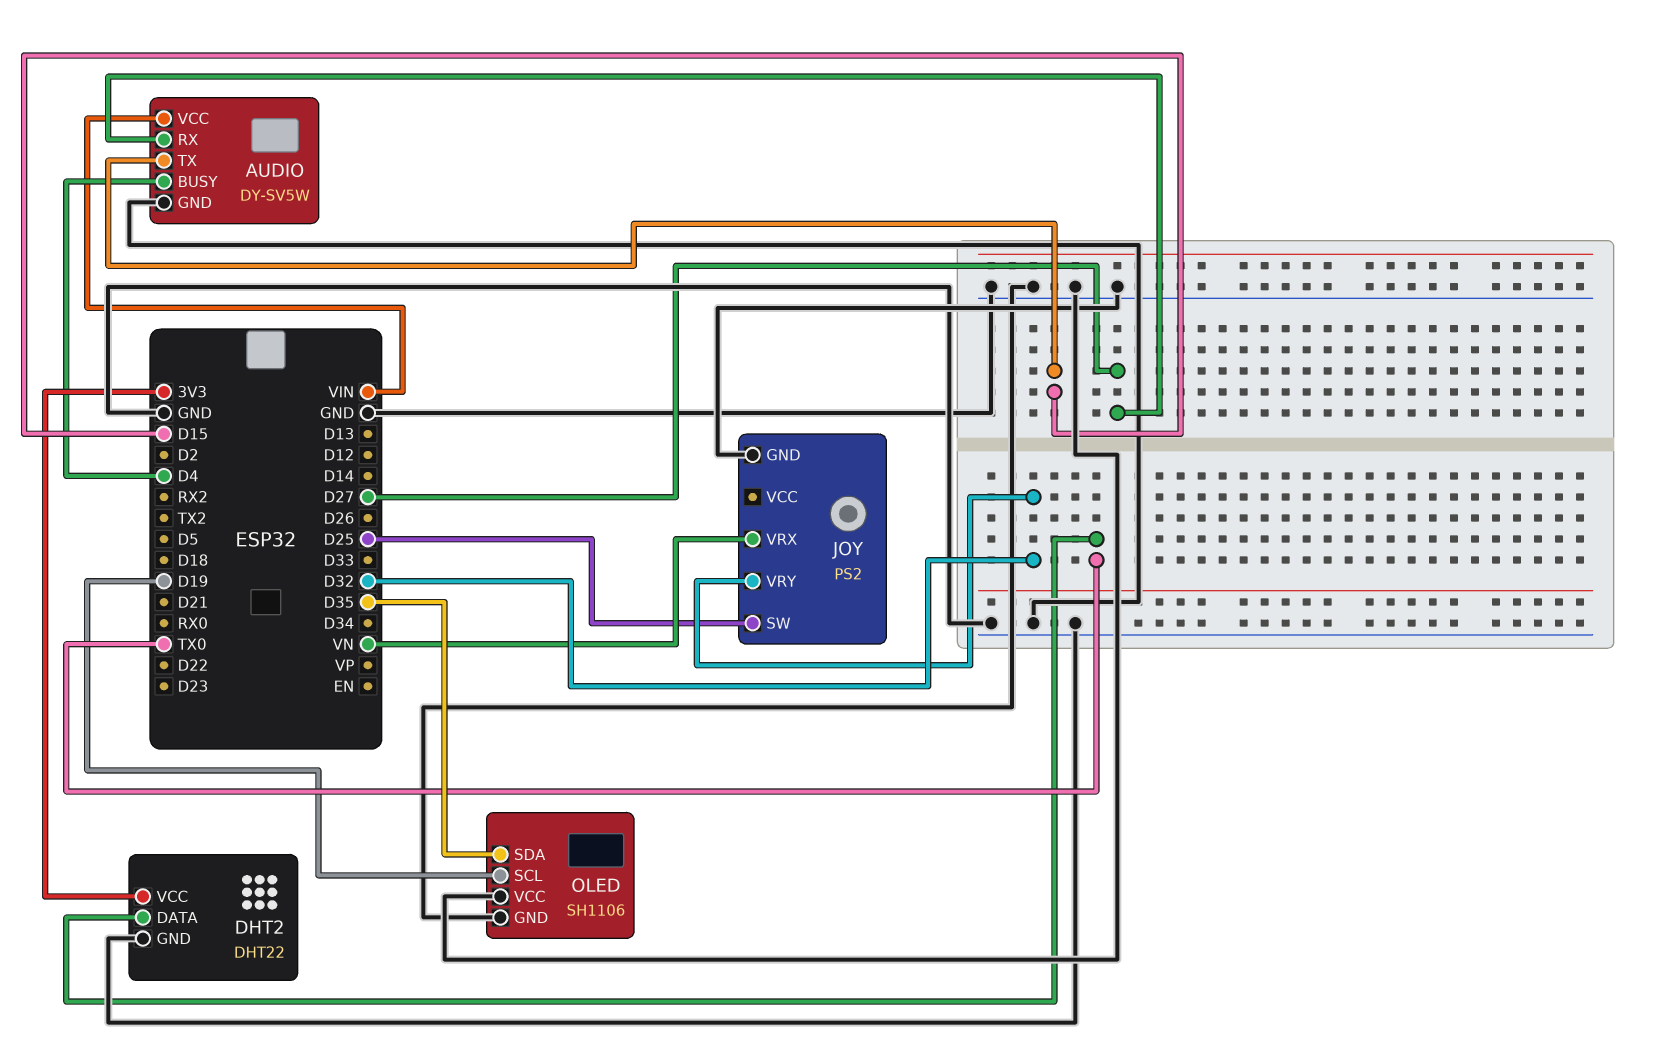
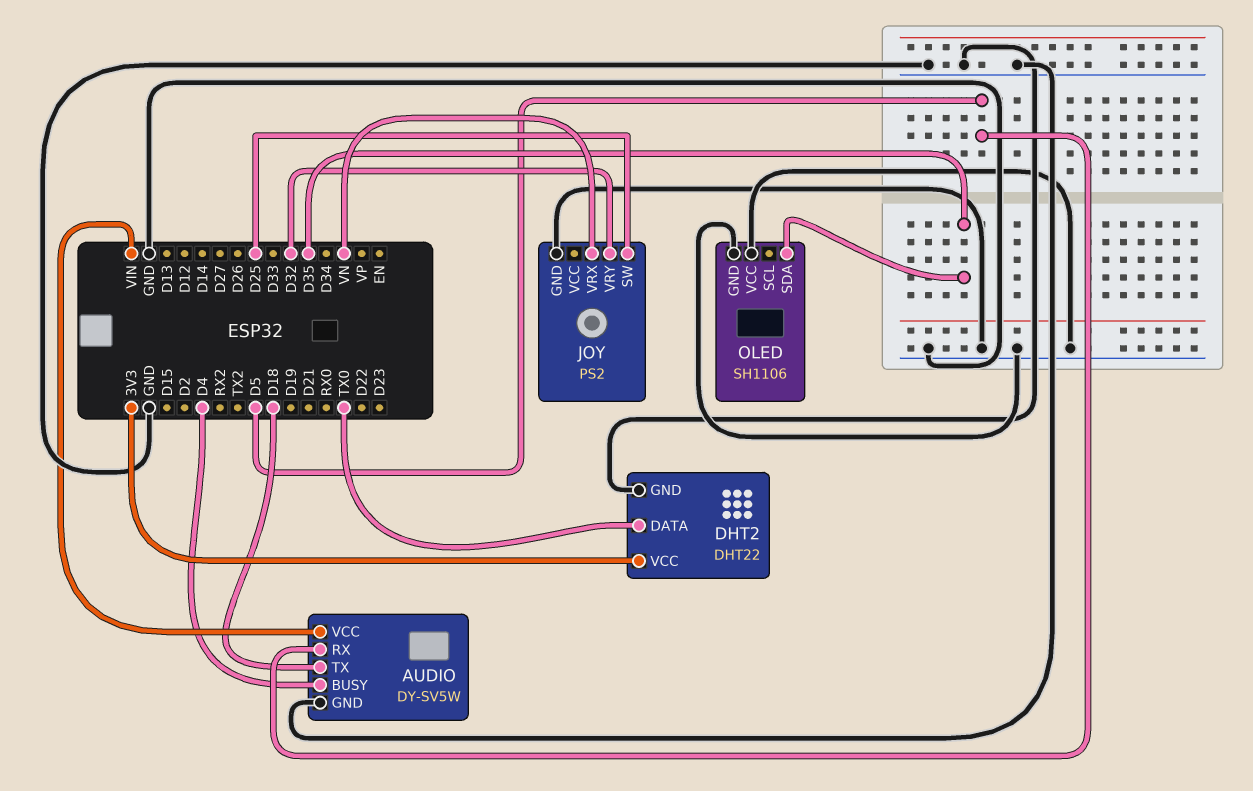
AUDIO pin RX: D27 -> D5
AUDIO pin TX: D15 -> D18
OLED pin SCL: D19 -> none

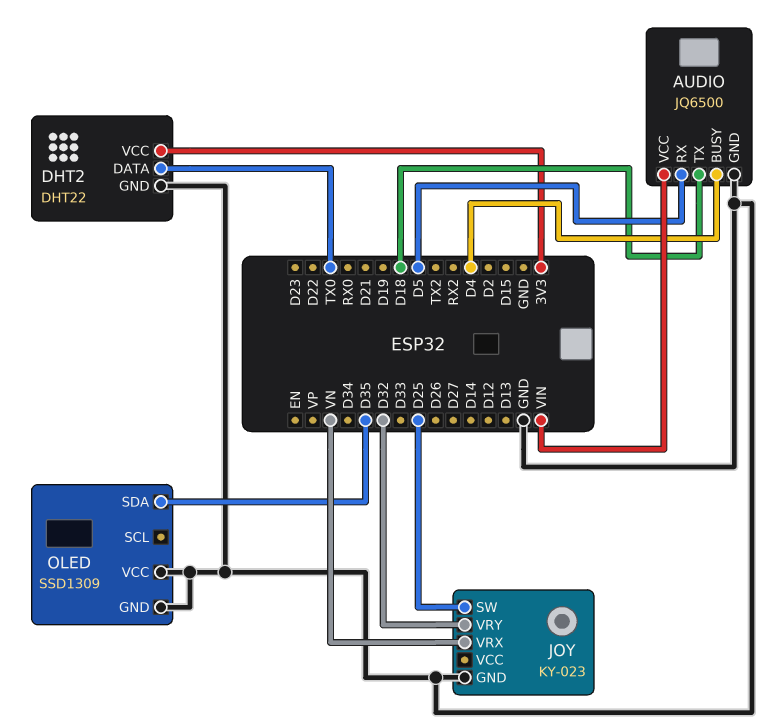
AUDIO: DY-SV5W -> JQ6500
JOY: PS2 -> KY-023
OLED: SH1106 -> SSD1309

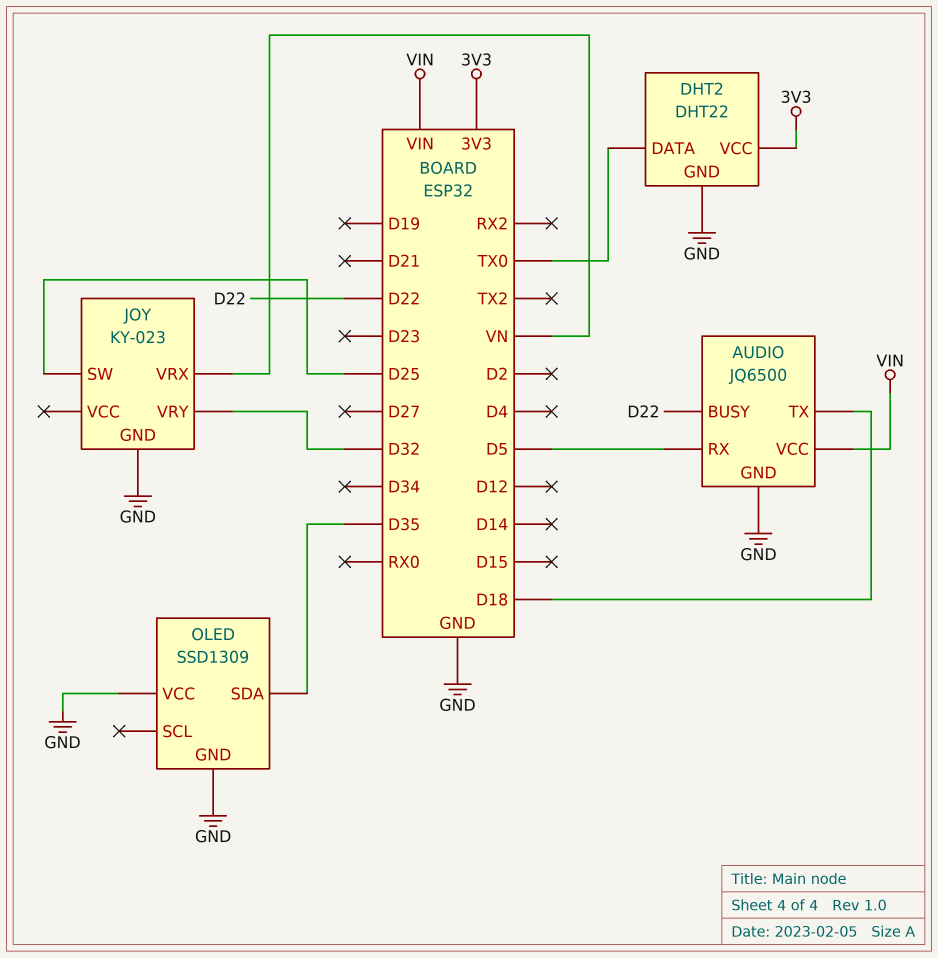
AUDIO pin BUSY: D4 -> D22

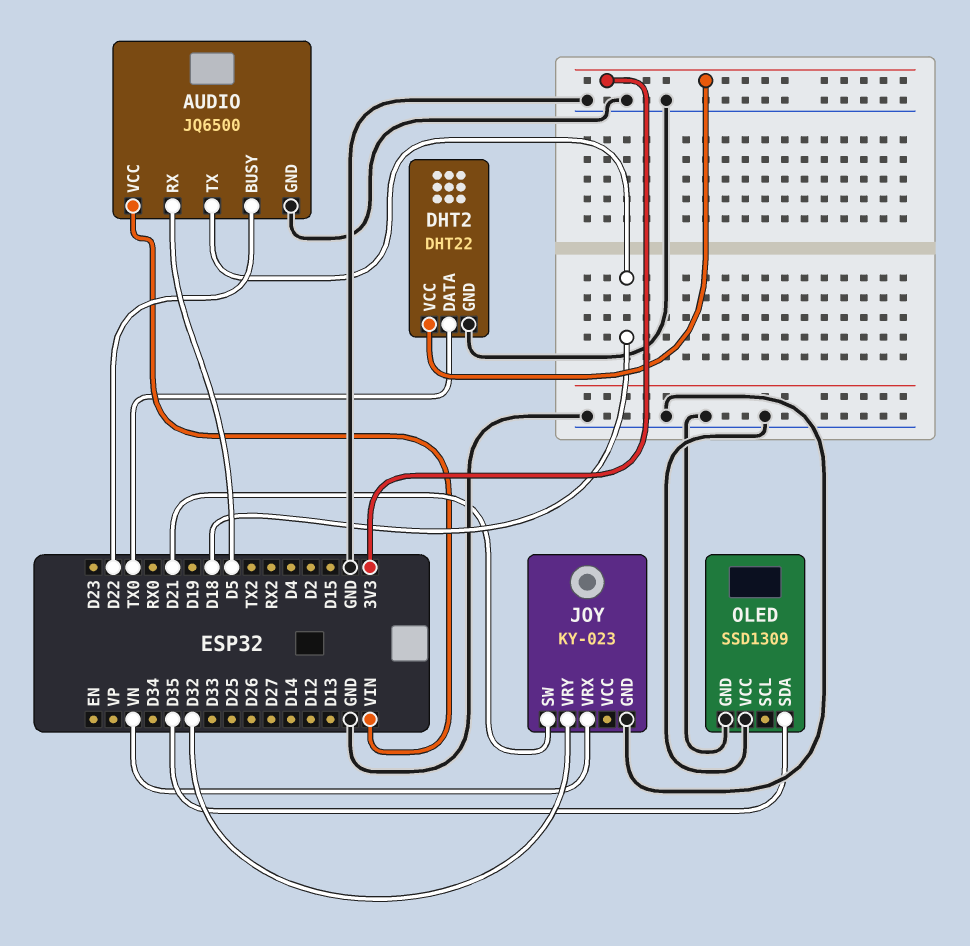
JOY pin SW: D25 -> D21

